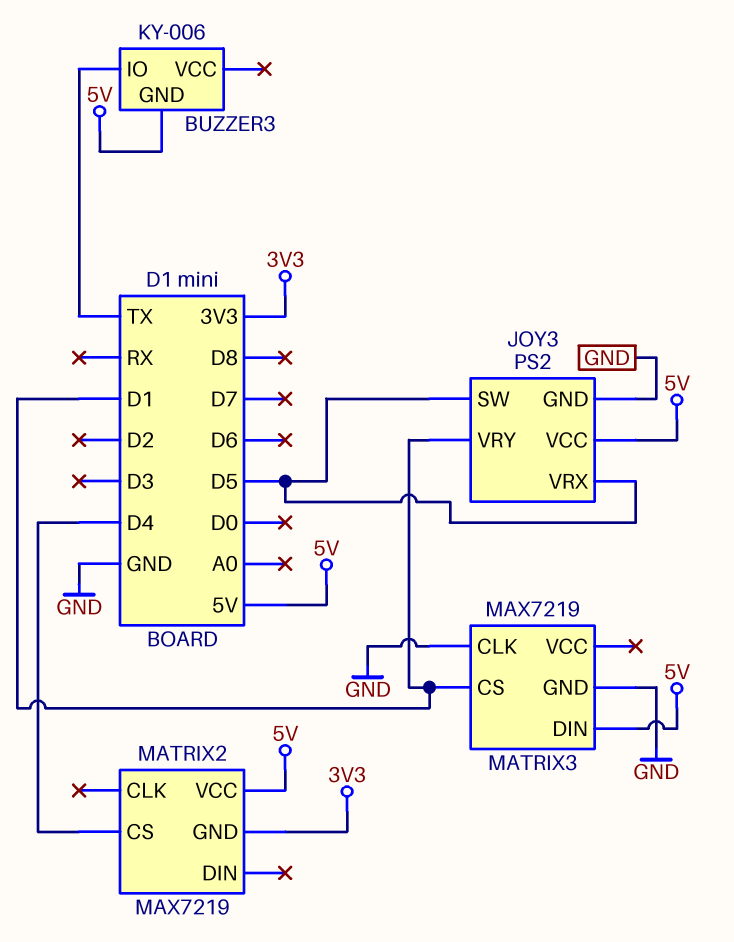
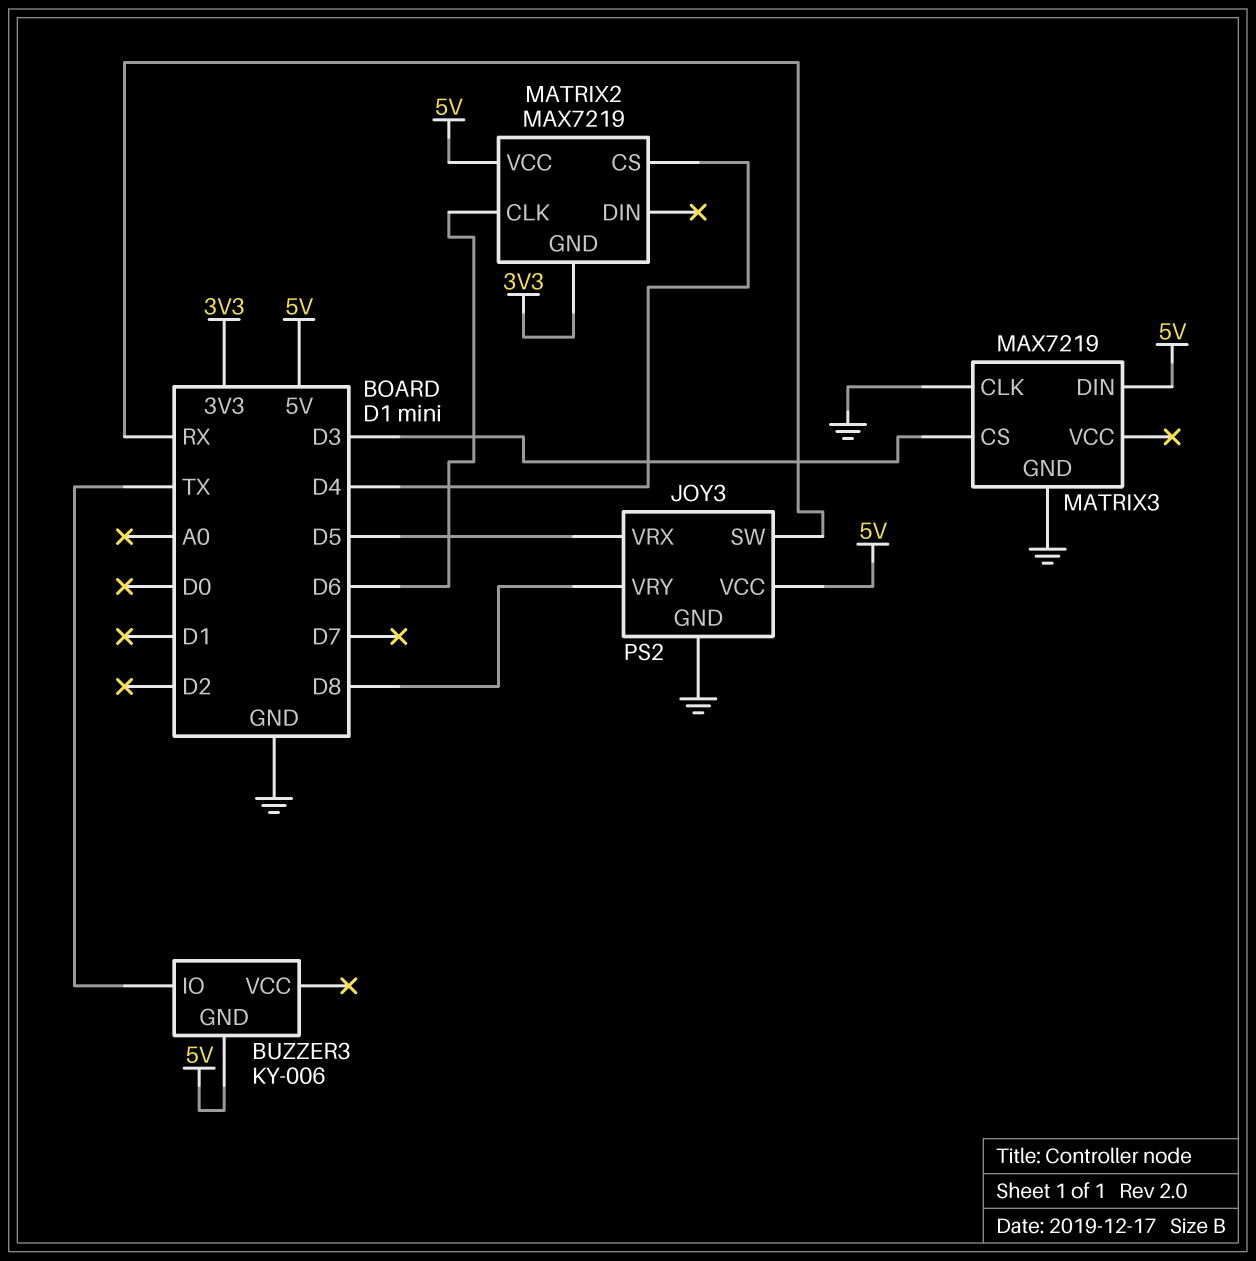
JOY3 pin SW: D5 -> RX
JOY3 pin VRY: D1 -> D8
MATRIX2 pin CLK: none -> D6
MATRIX3 pin CS: D1 -> D3

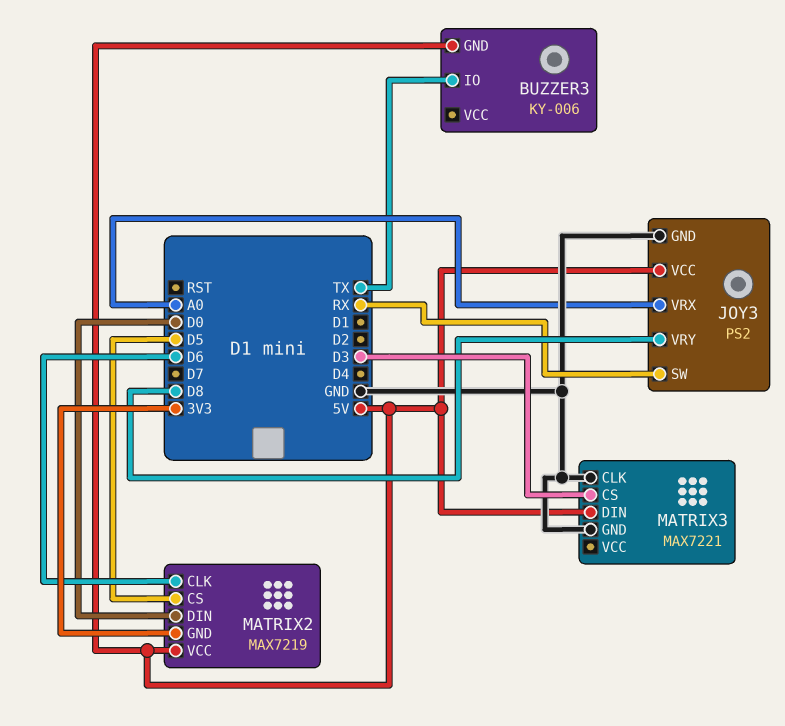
JOY3 pin VRX: D5 -> A0
MATRIX2 pin CS: D4 -> D5
MATRIX2 pin DIN: none -> D0
MATRIX3: MAX7219 -> MAX7221

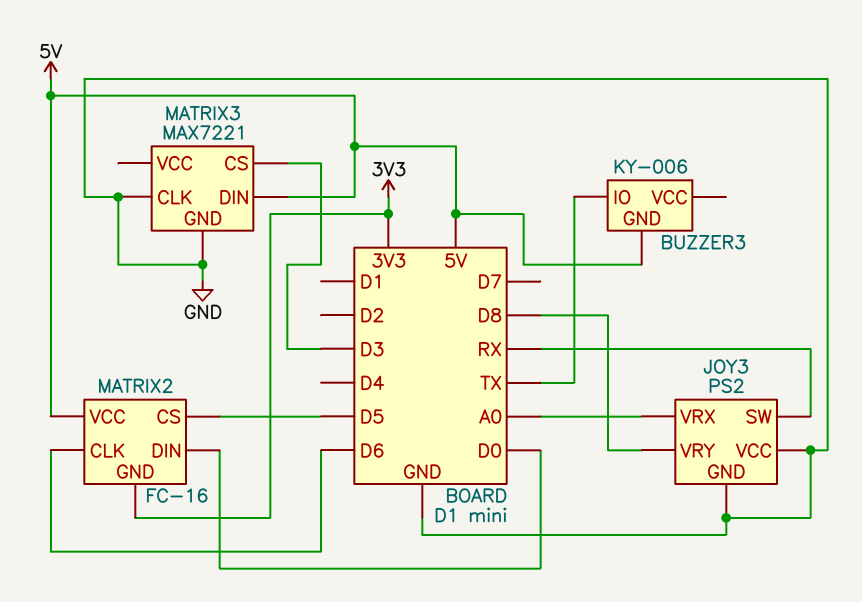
JOY3 pin VCC: 5V -> GND
MATRIX2: MAX7219 -> FC-16

